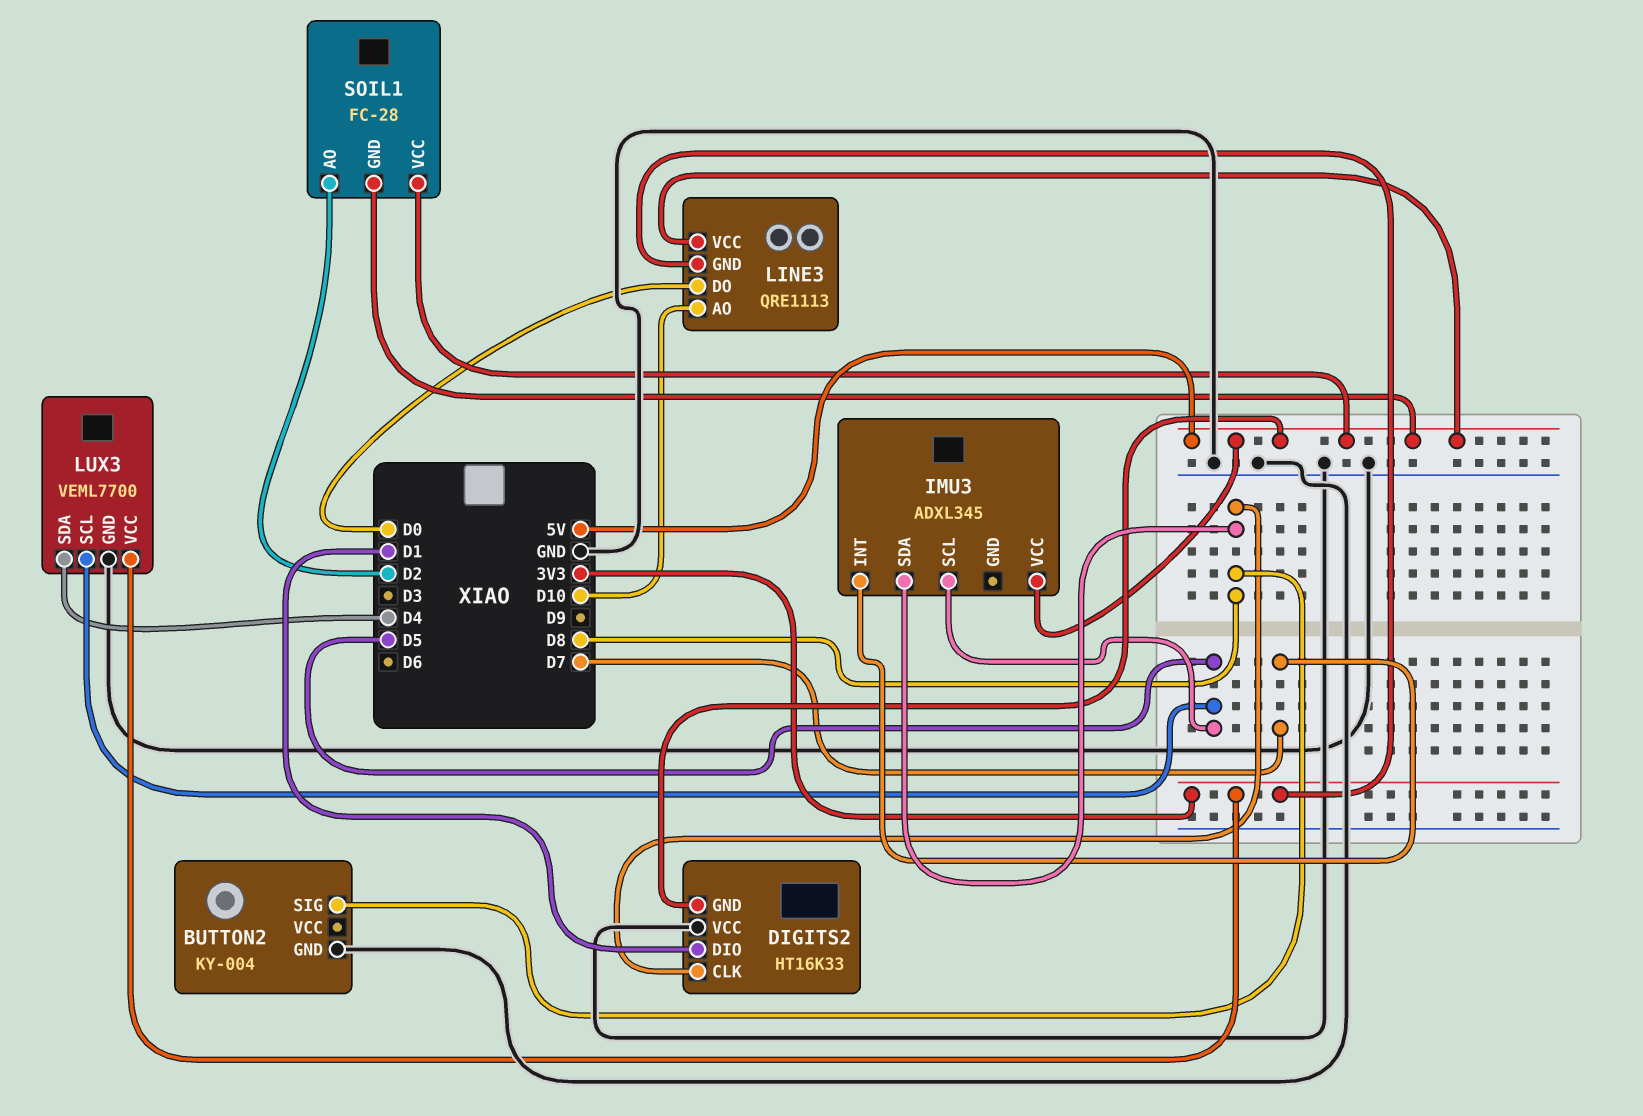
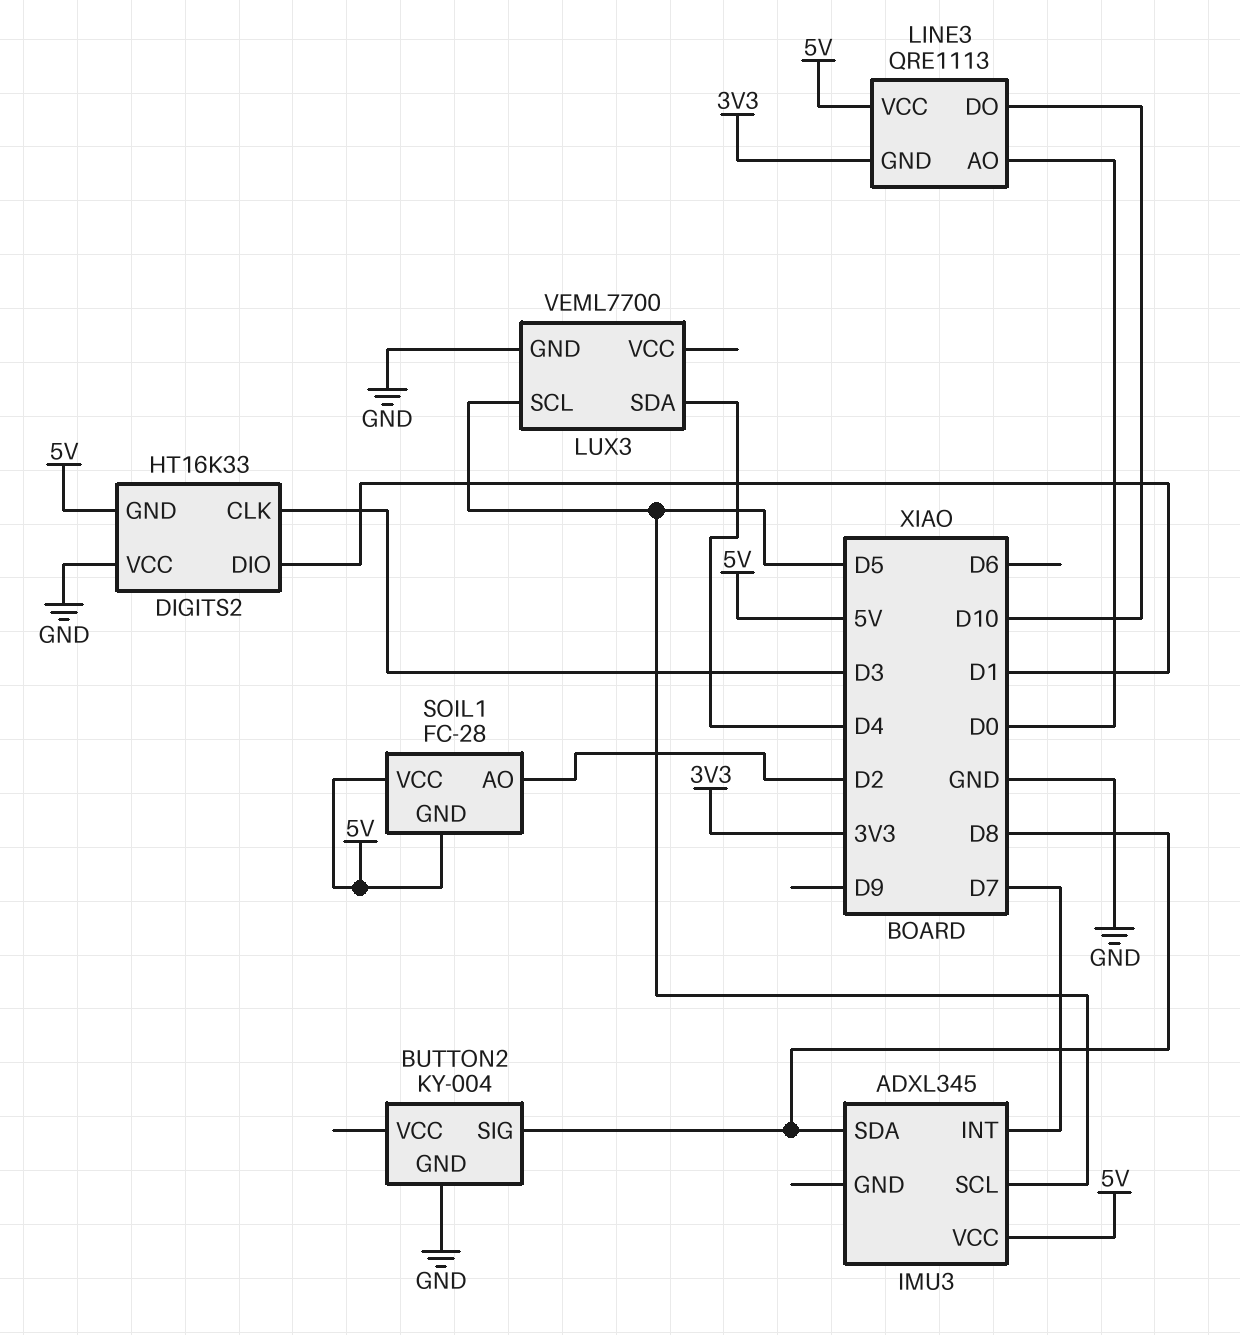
DIGITS2 pin CLK: D8 -> D3
LINE3 pin AO: D10 -> D0
LINE3 pin DO: D0 -> D10
LUX3 pin VCC: 3V3 -> none

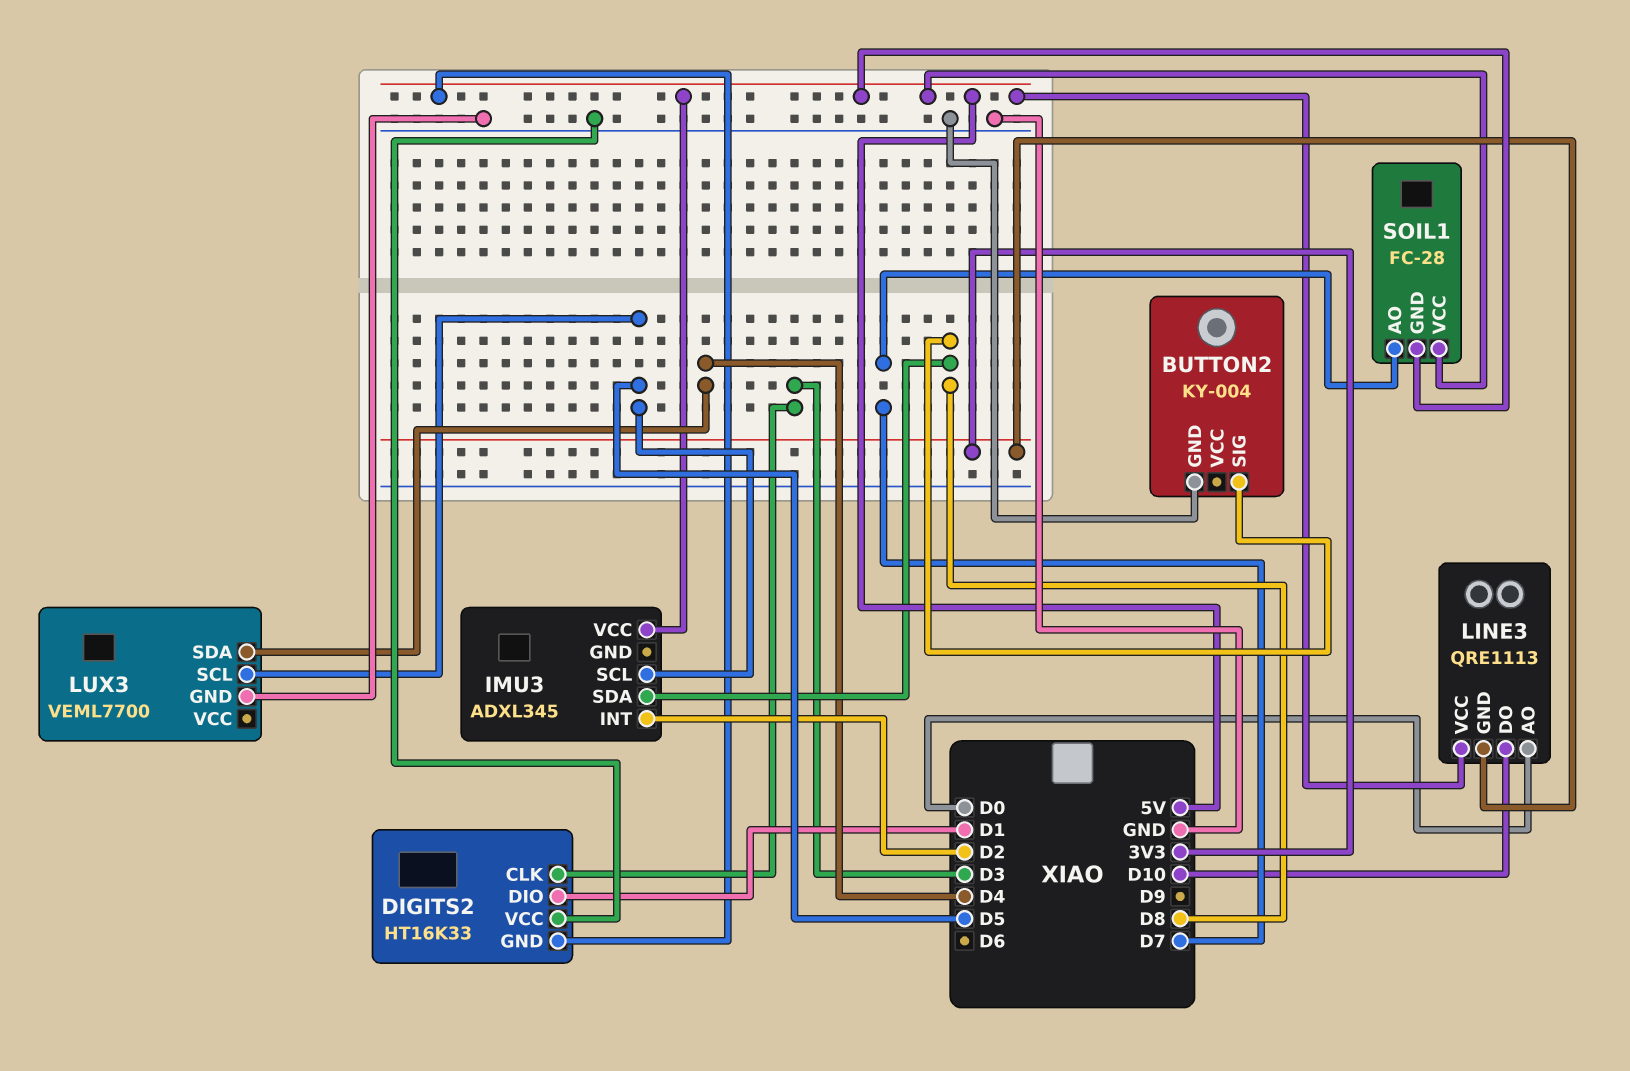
IMU3 pin INT: D7 -> D2
SOIL1 pin AO: D2 -> D7

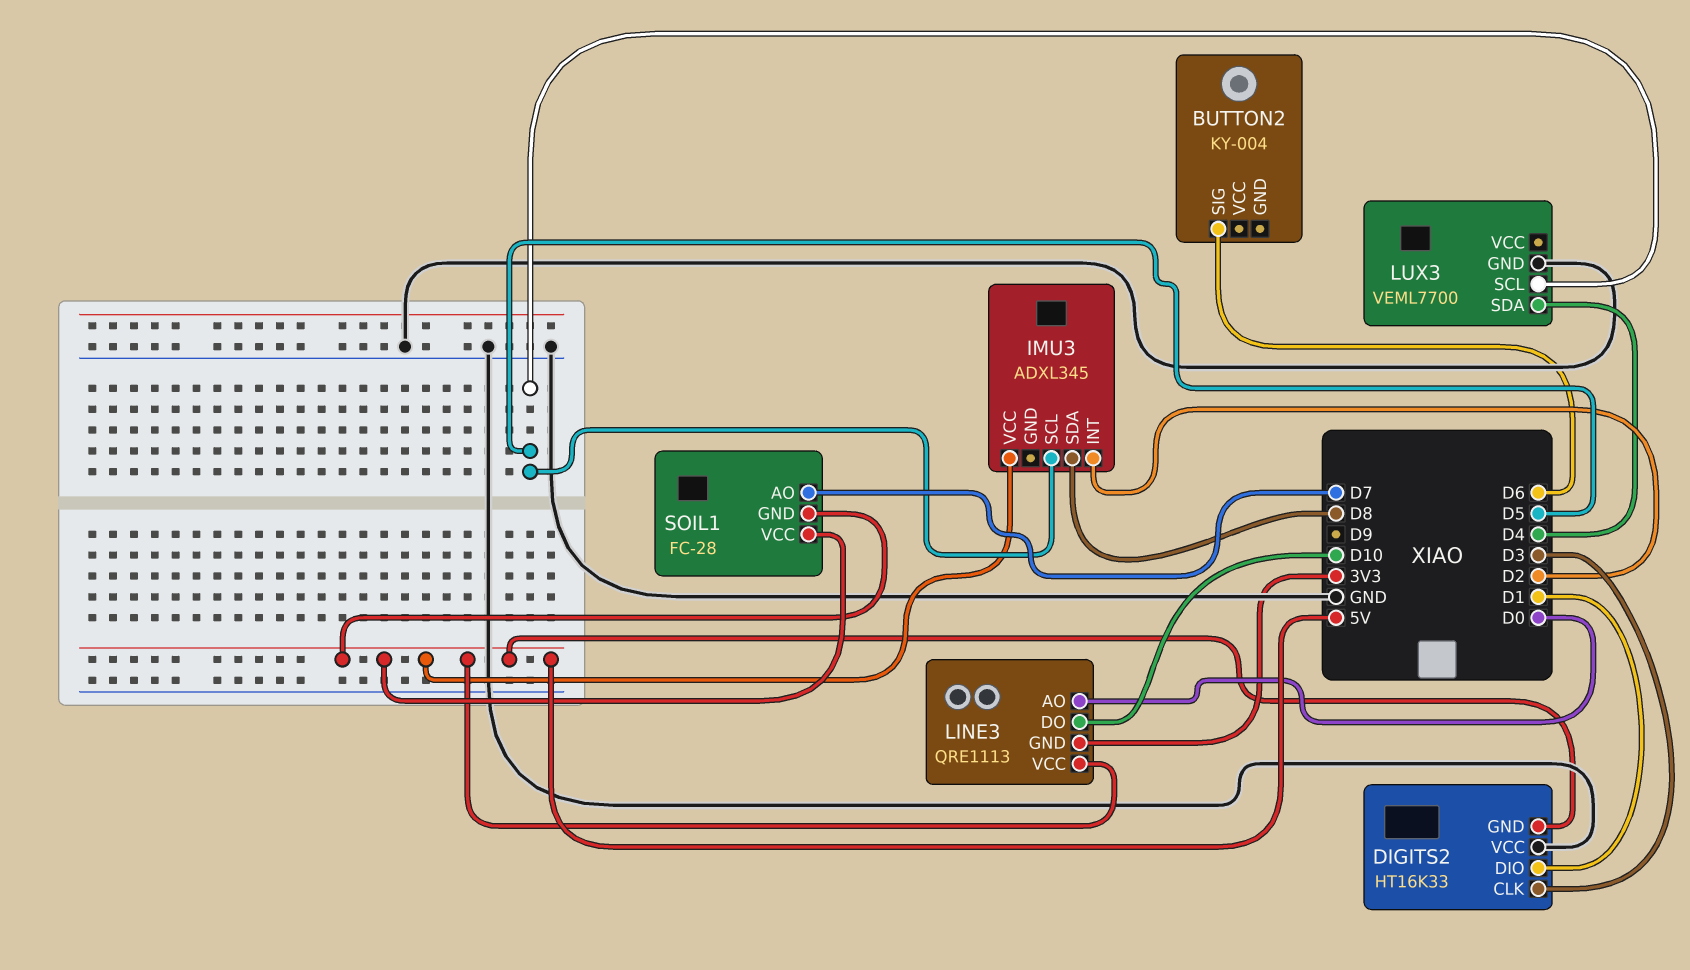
BUTTON2 pin GND: GND -> none
BUTTON2 pin SIG: D8 -> D6

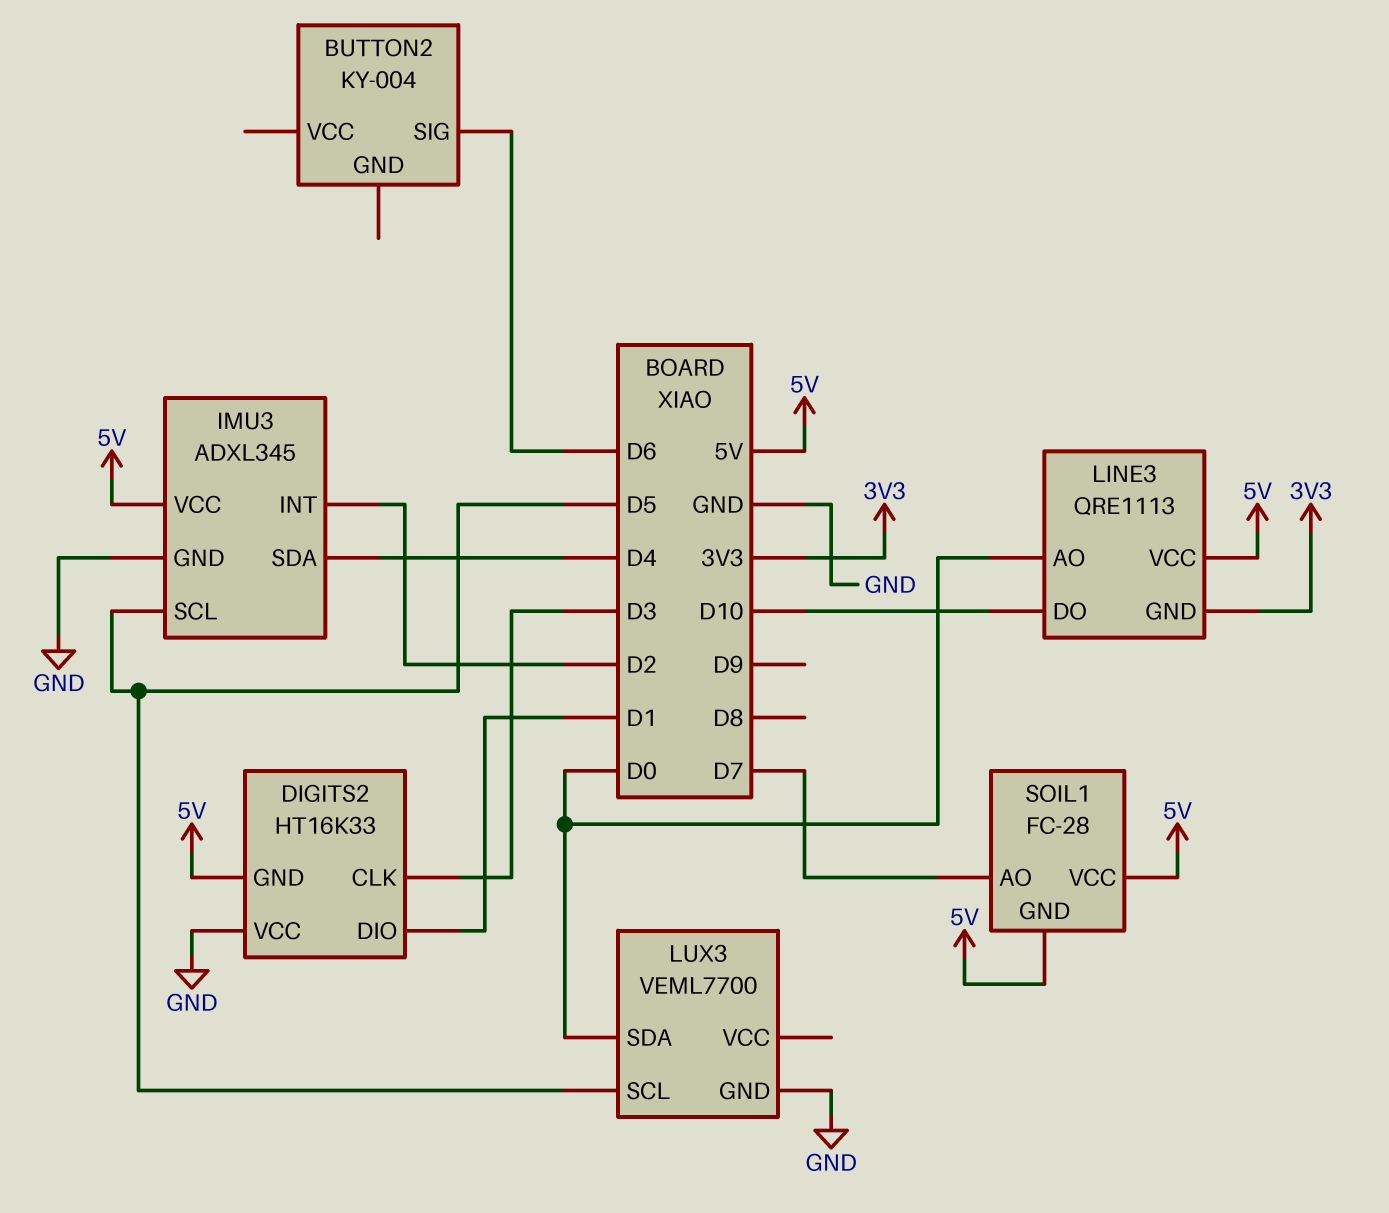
IMU3 pin GND: none -> GND
IMU3 pin SDA: D8 -> D4
LUX3 pin SDA: D4 -> D0

